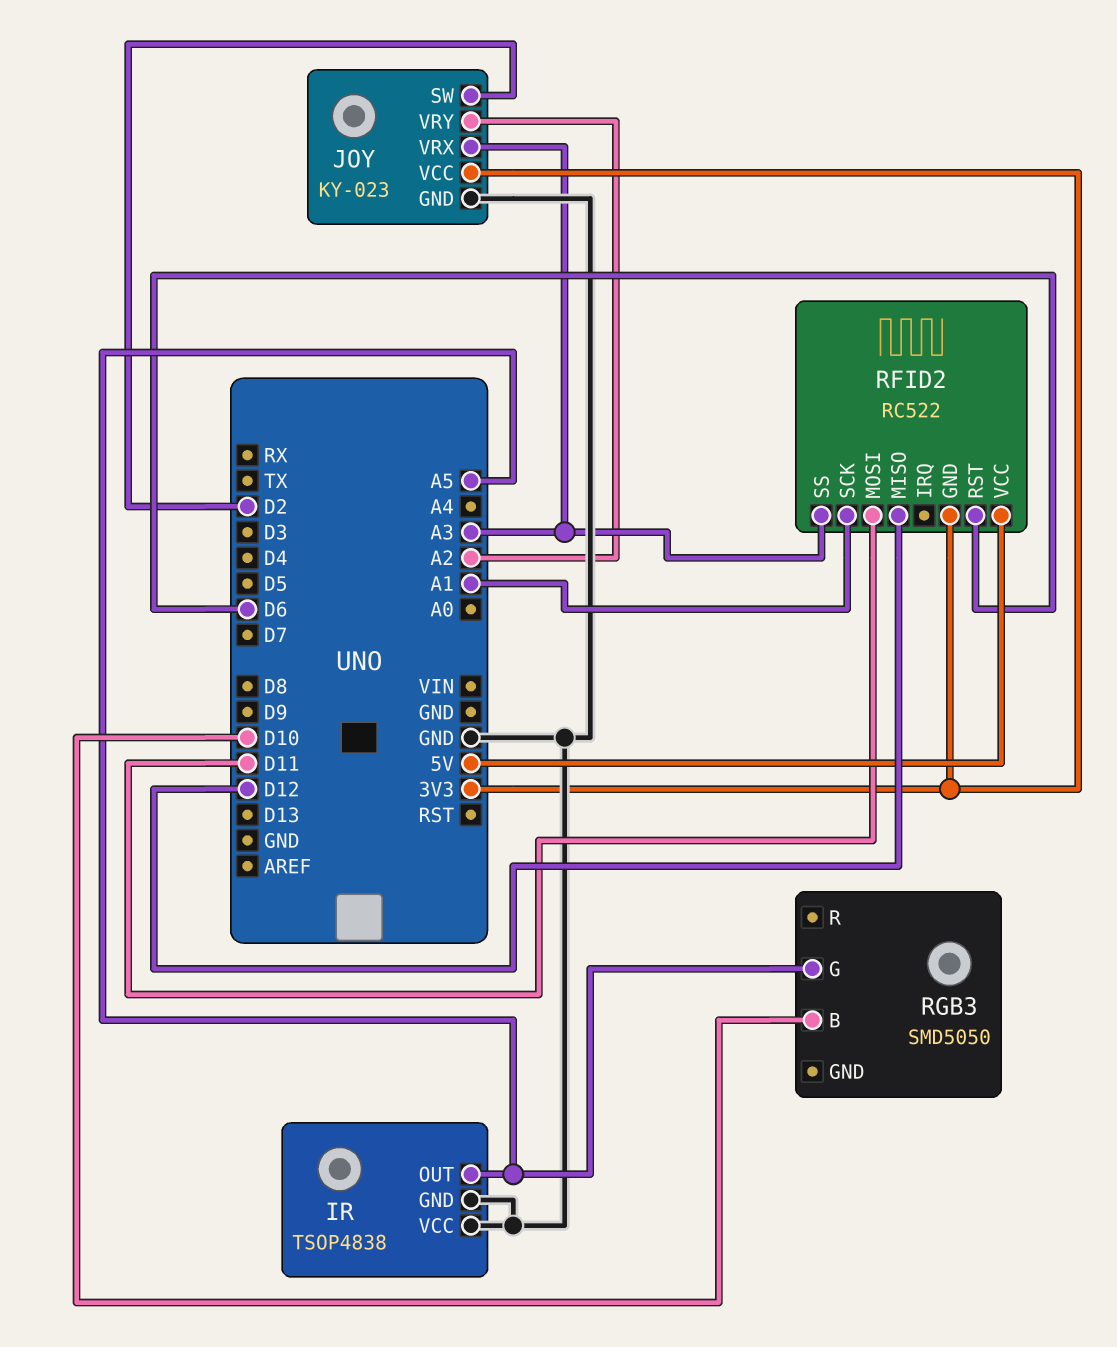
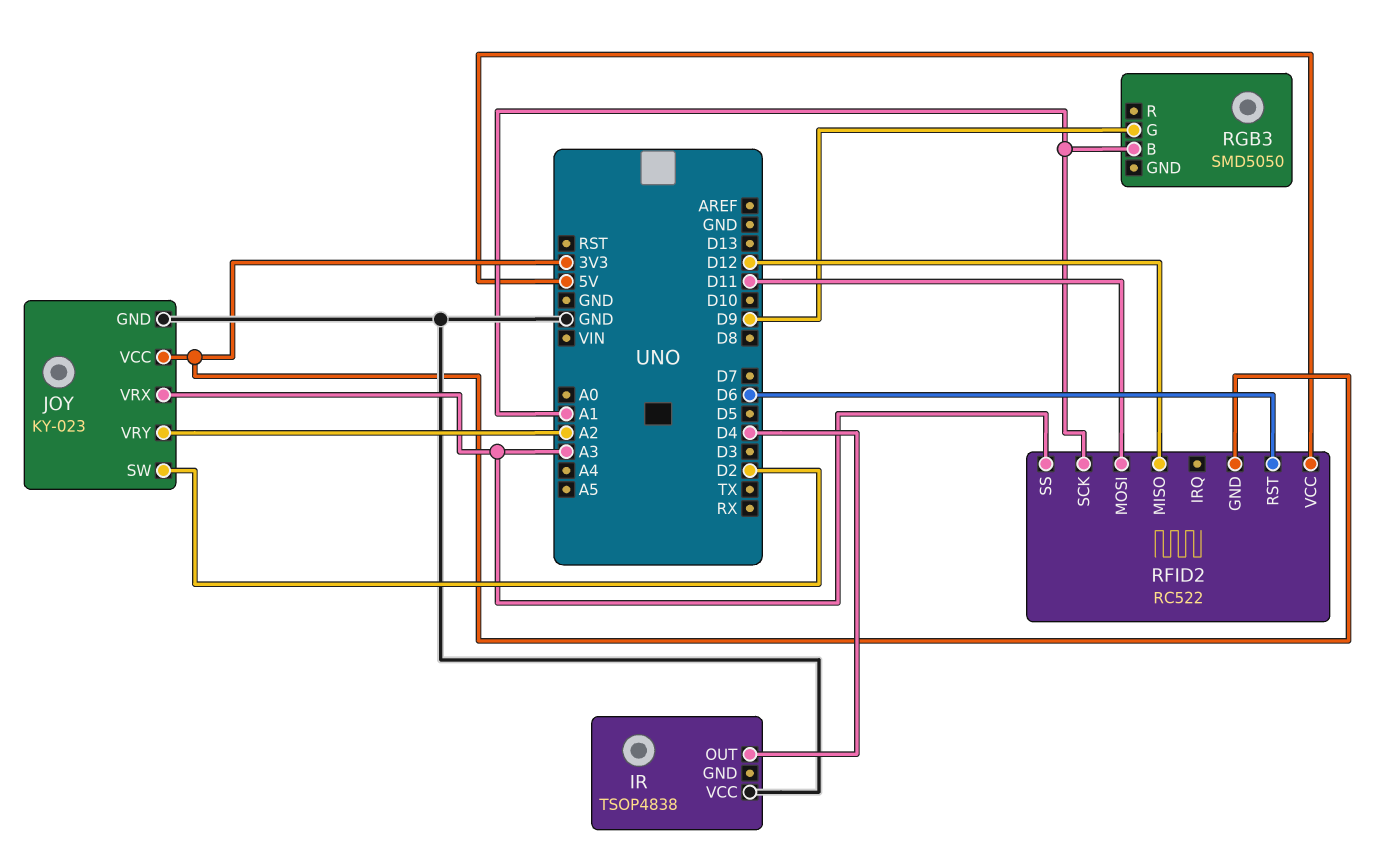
IR pin GND: GND -> none
IR pin OUT: A5 -> D4
RGB3 pin B: D10 -> A1
RGB3 pin G: A5 -> D9

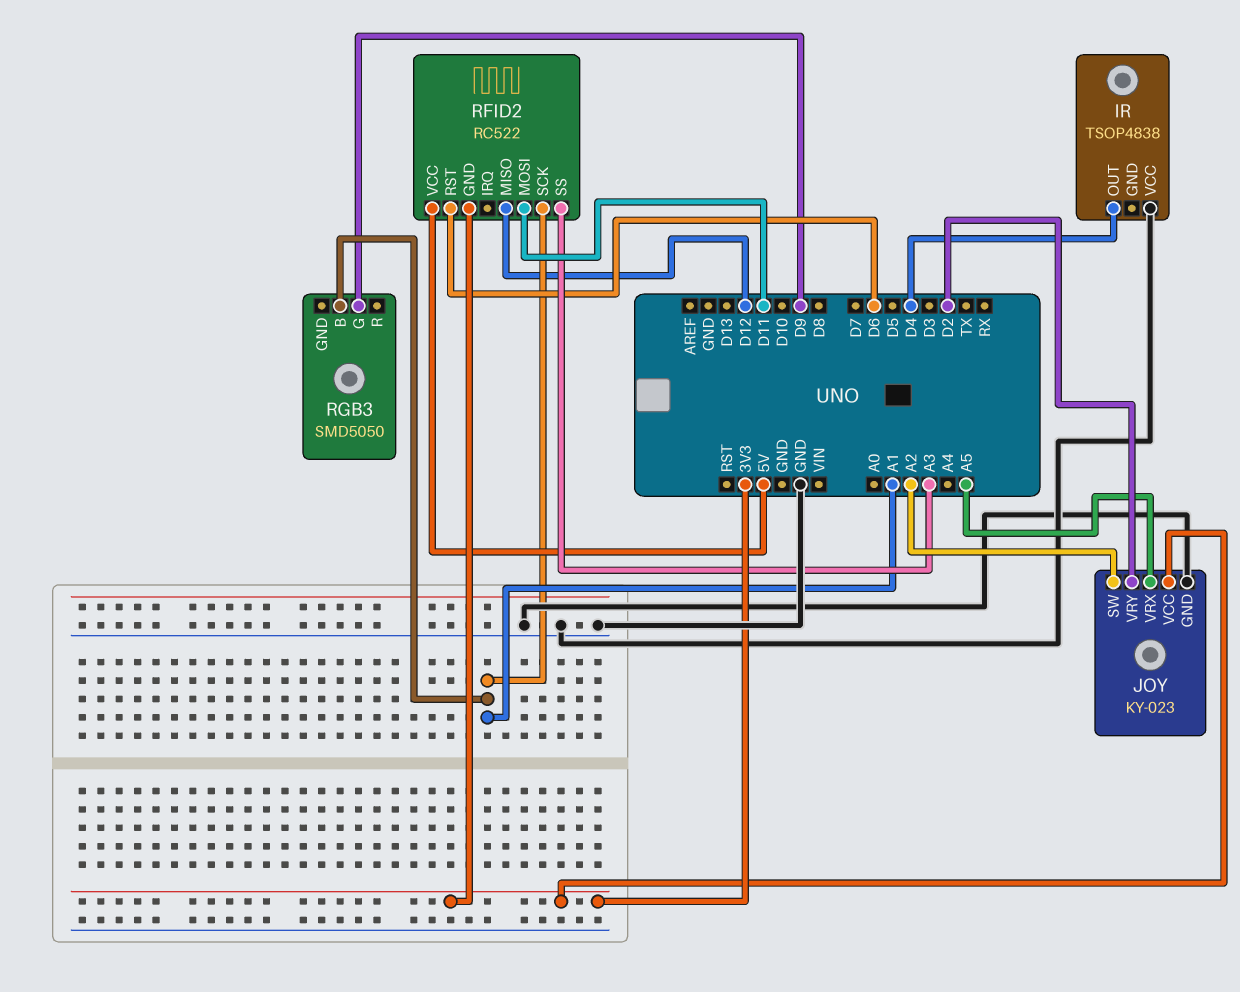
JOY pin SW: D2 -> A2
JOY pin VRX: A3 -> A5
JOY pin VRY: A2 -> D2

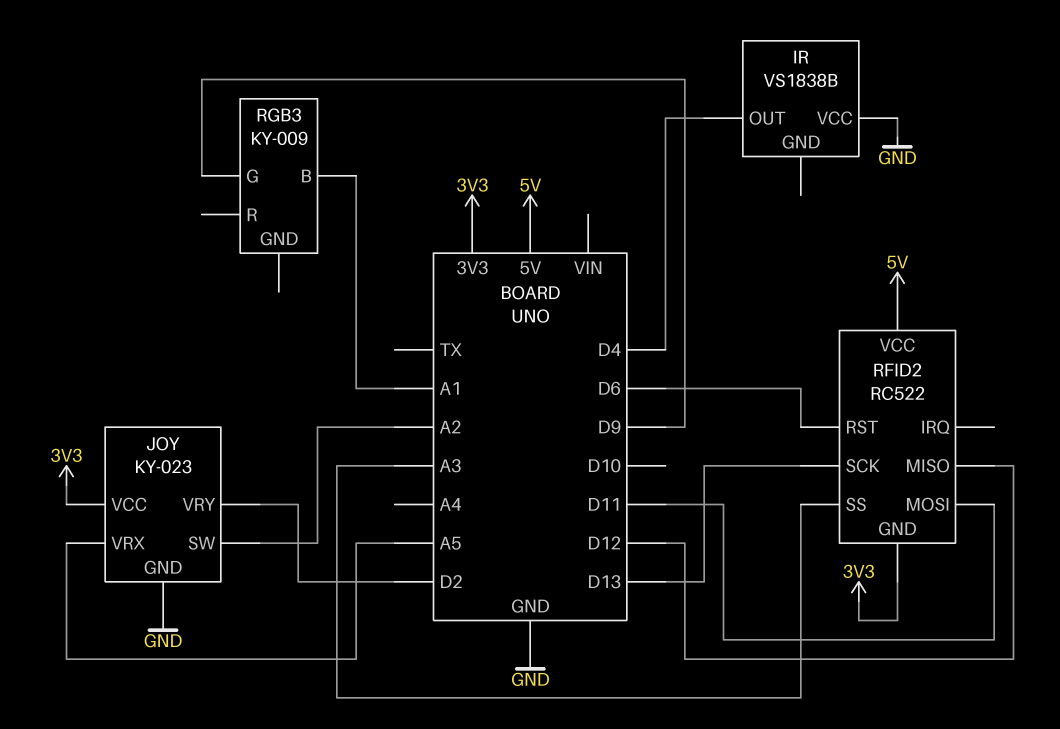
IR: TSOP4838 -> VS1838B
RFID2 pin SCK: A1 -> D13
RGB3: SMD5050 -> KY-009

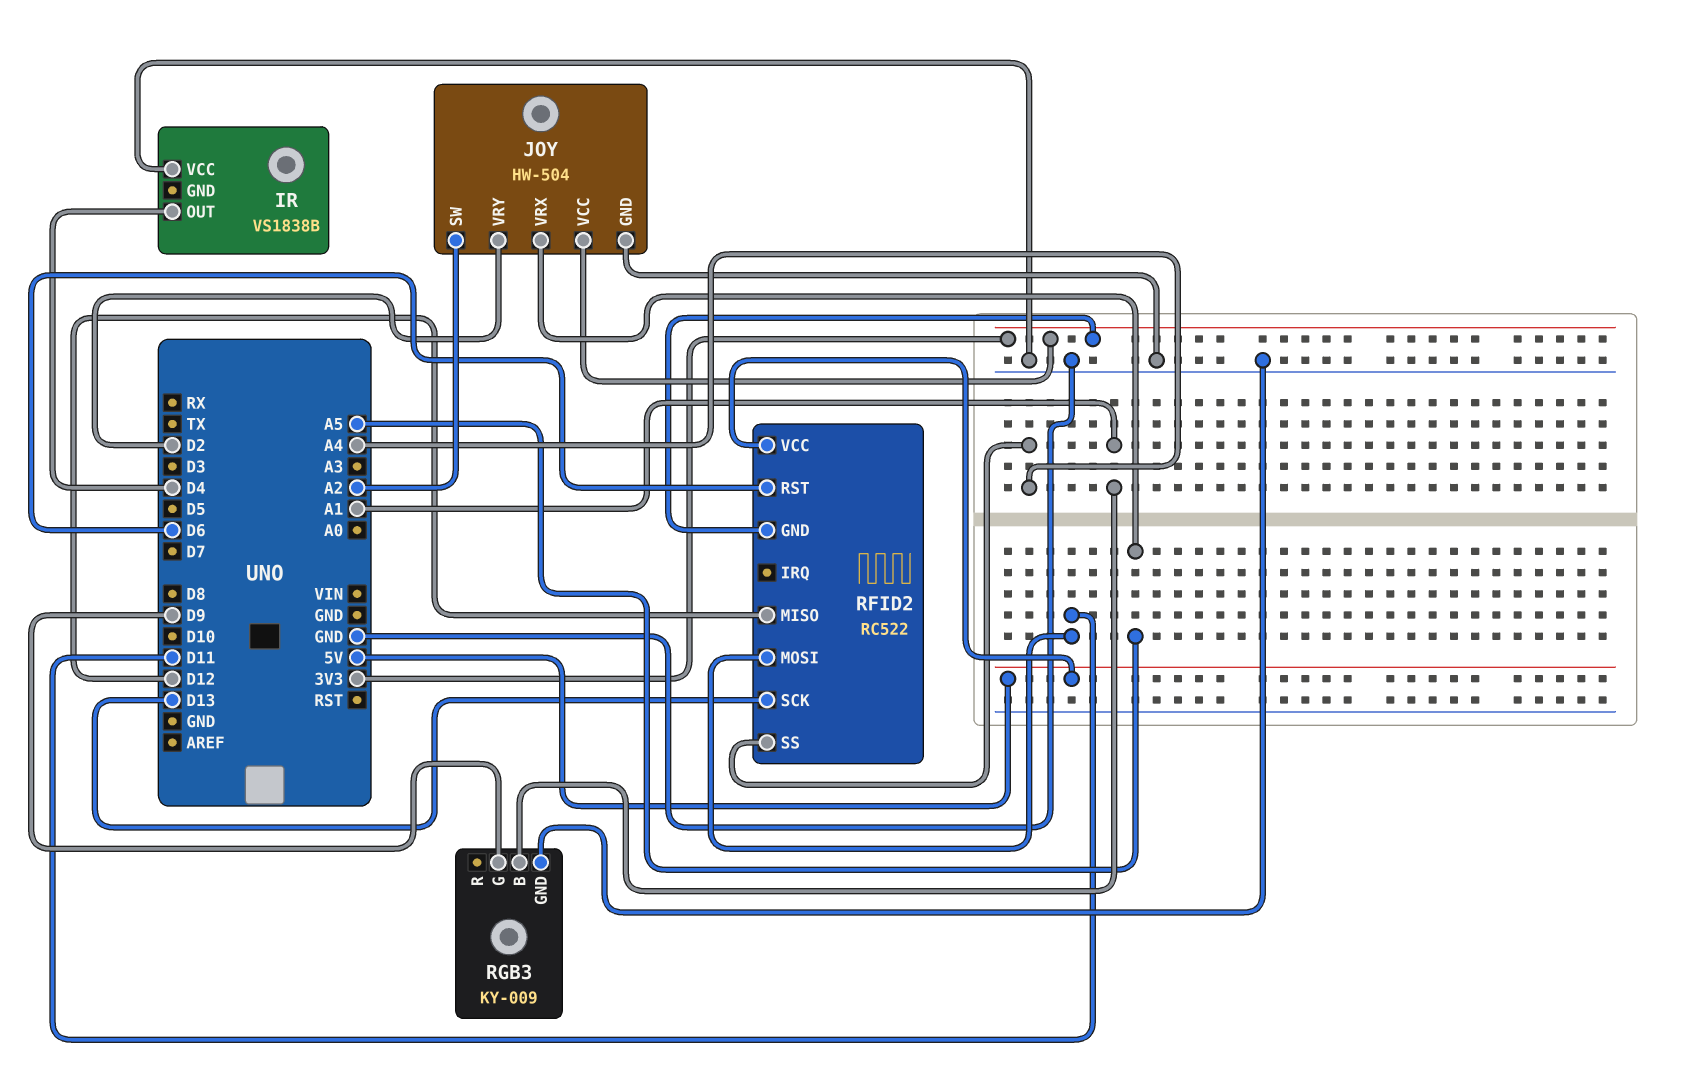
JOY: KY-023 -> HW-504
RFID2 pin SS: A3 -> A4
RGB3 pin GND: none -> GND

